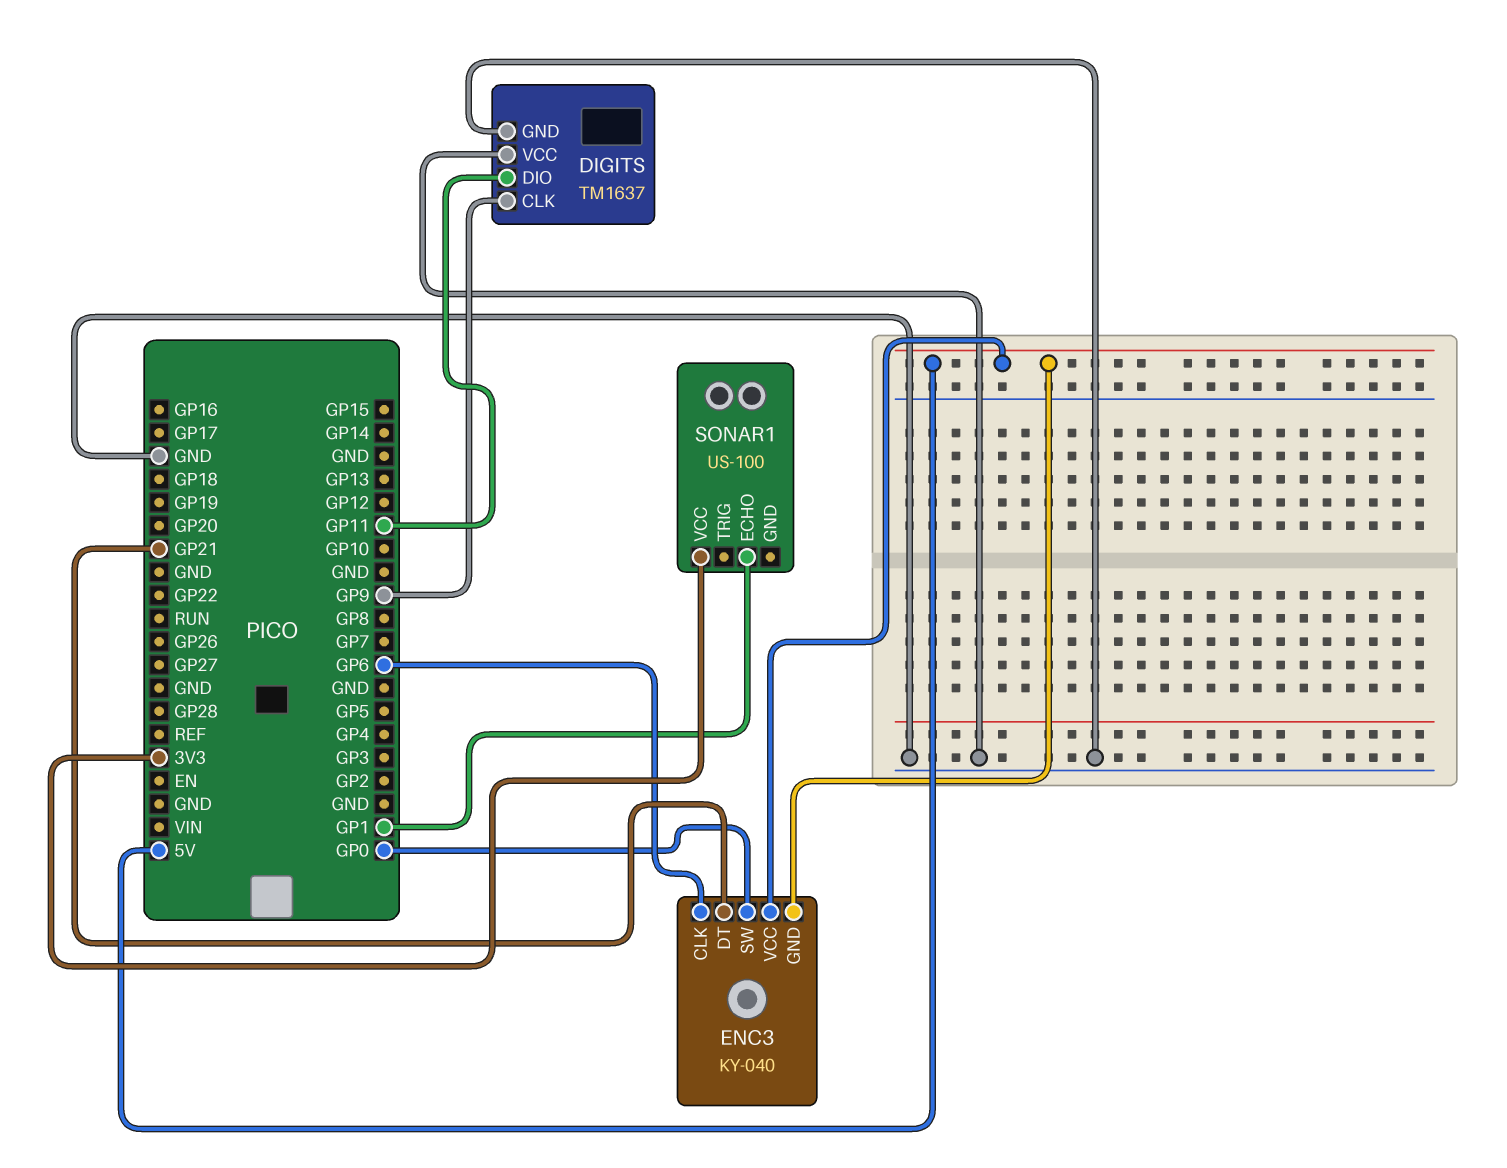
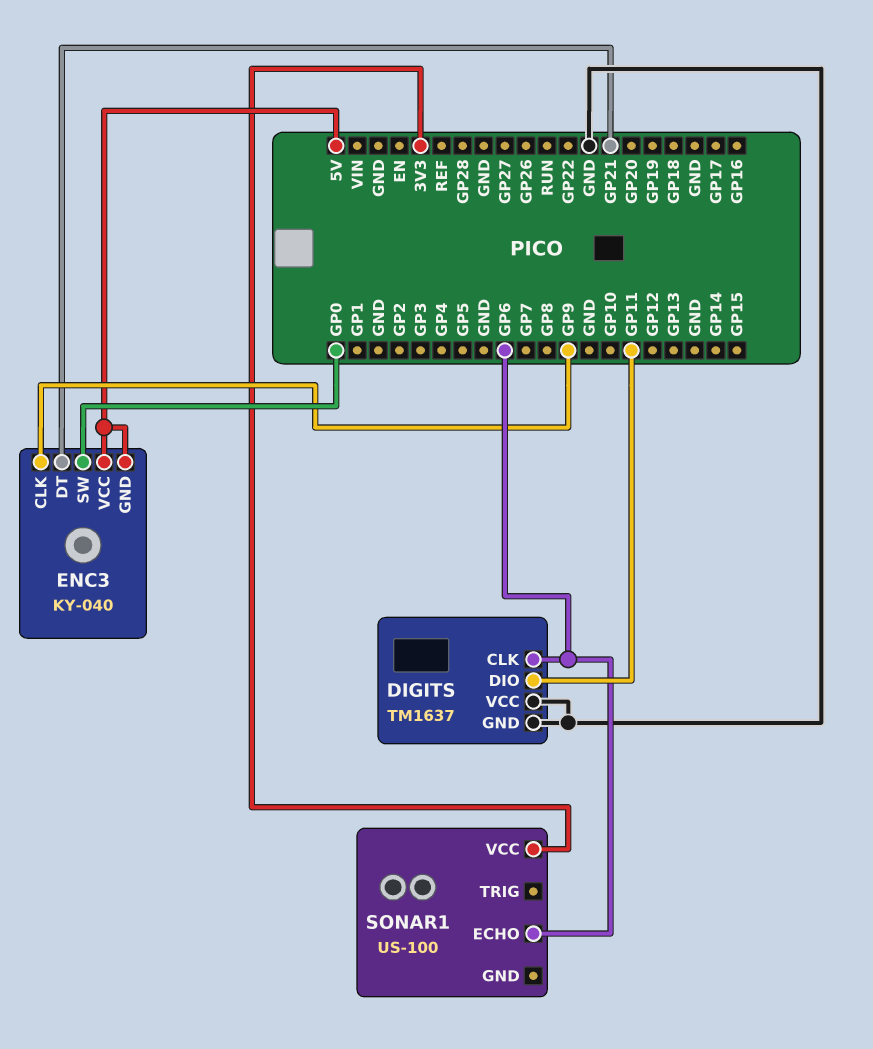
DIGITS pin CLK: GP9 -> GP6
ENC3 pin CLK: GP6 -> GP9
SONAR1 pin ECHO: GP1 -> GP6

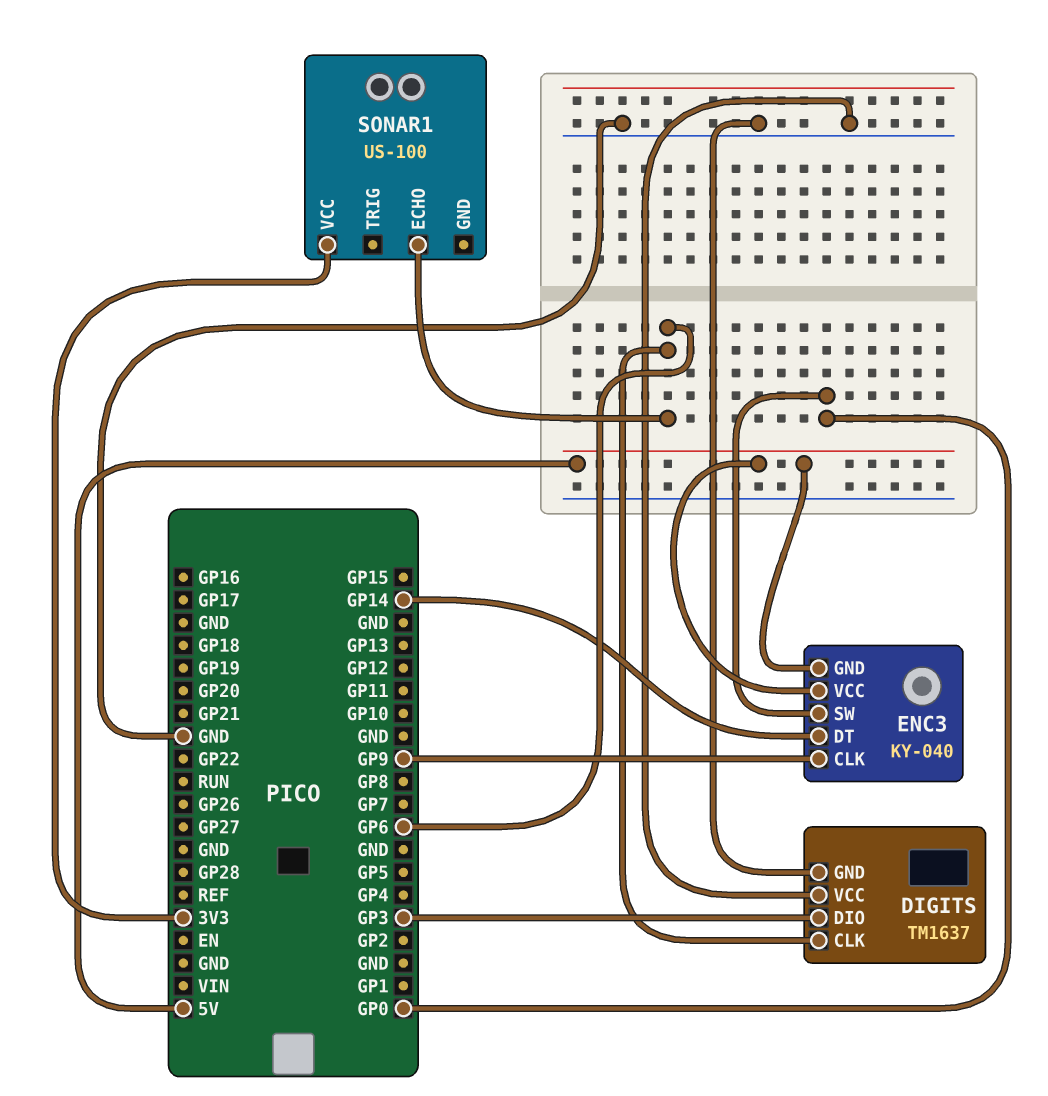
DIGITS pin DIO: GP11 -> GP3
ENC3 pin DT: GP21 -> GP14

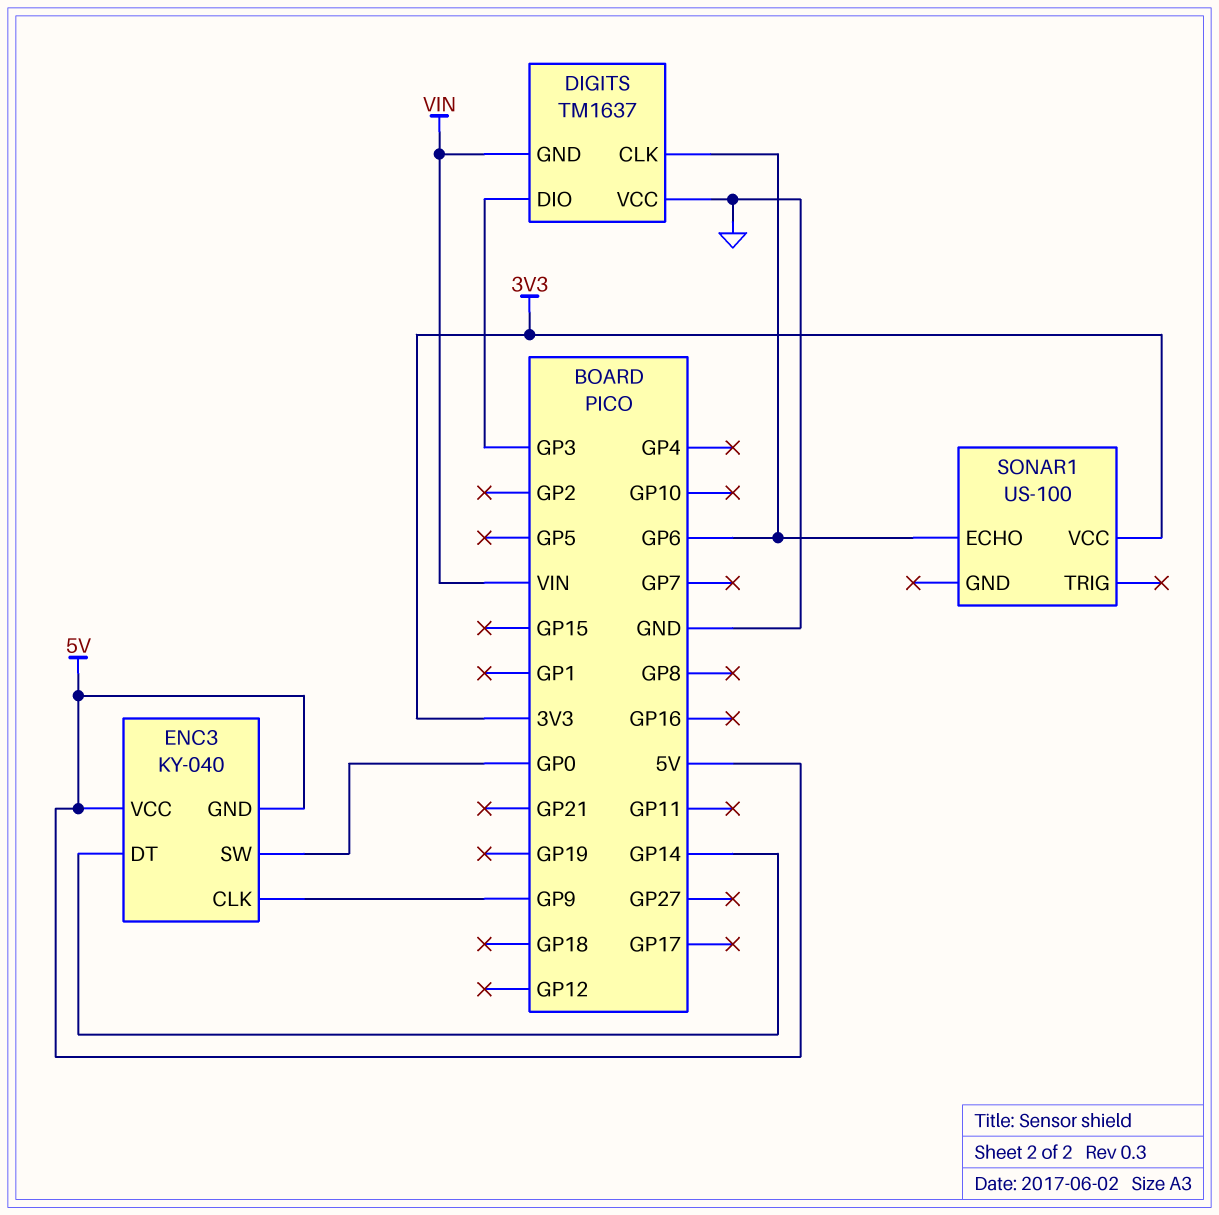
DIGITS pin GND: GND -> VIN

